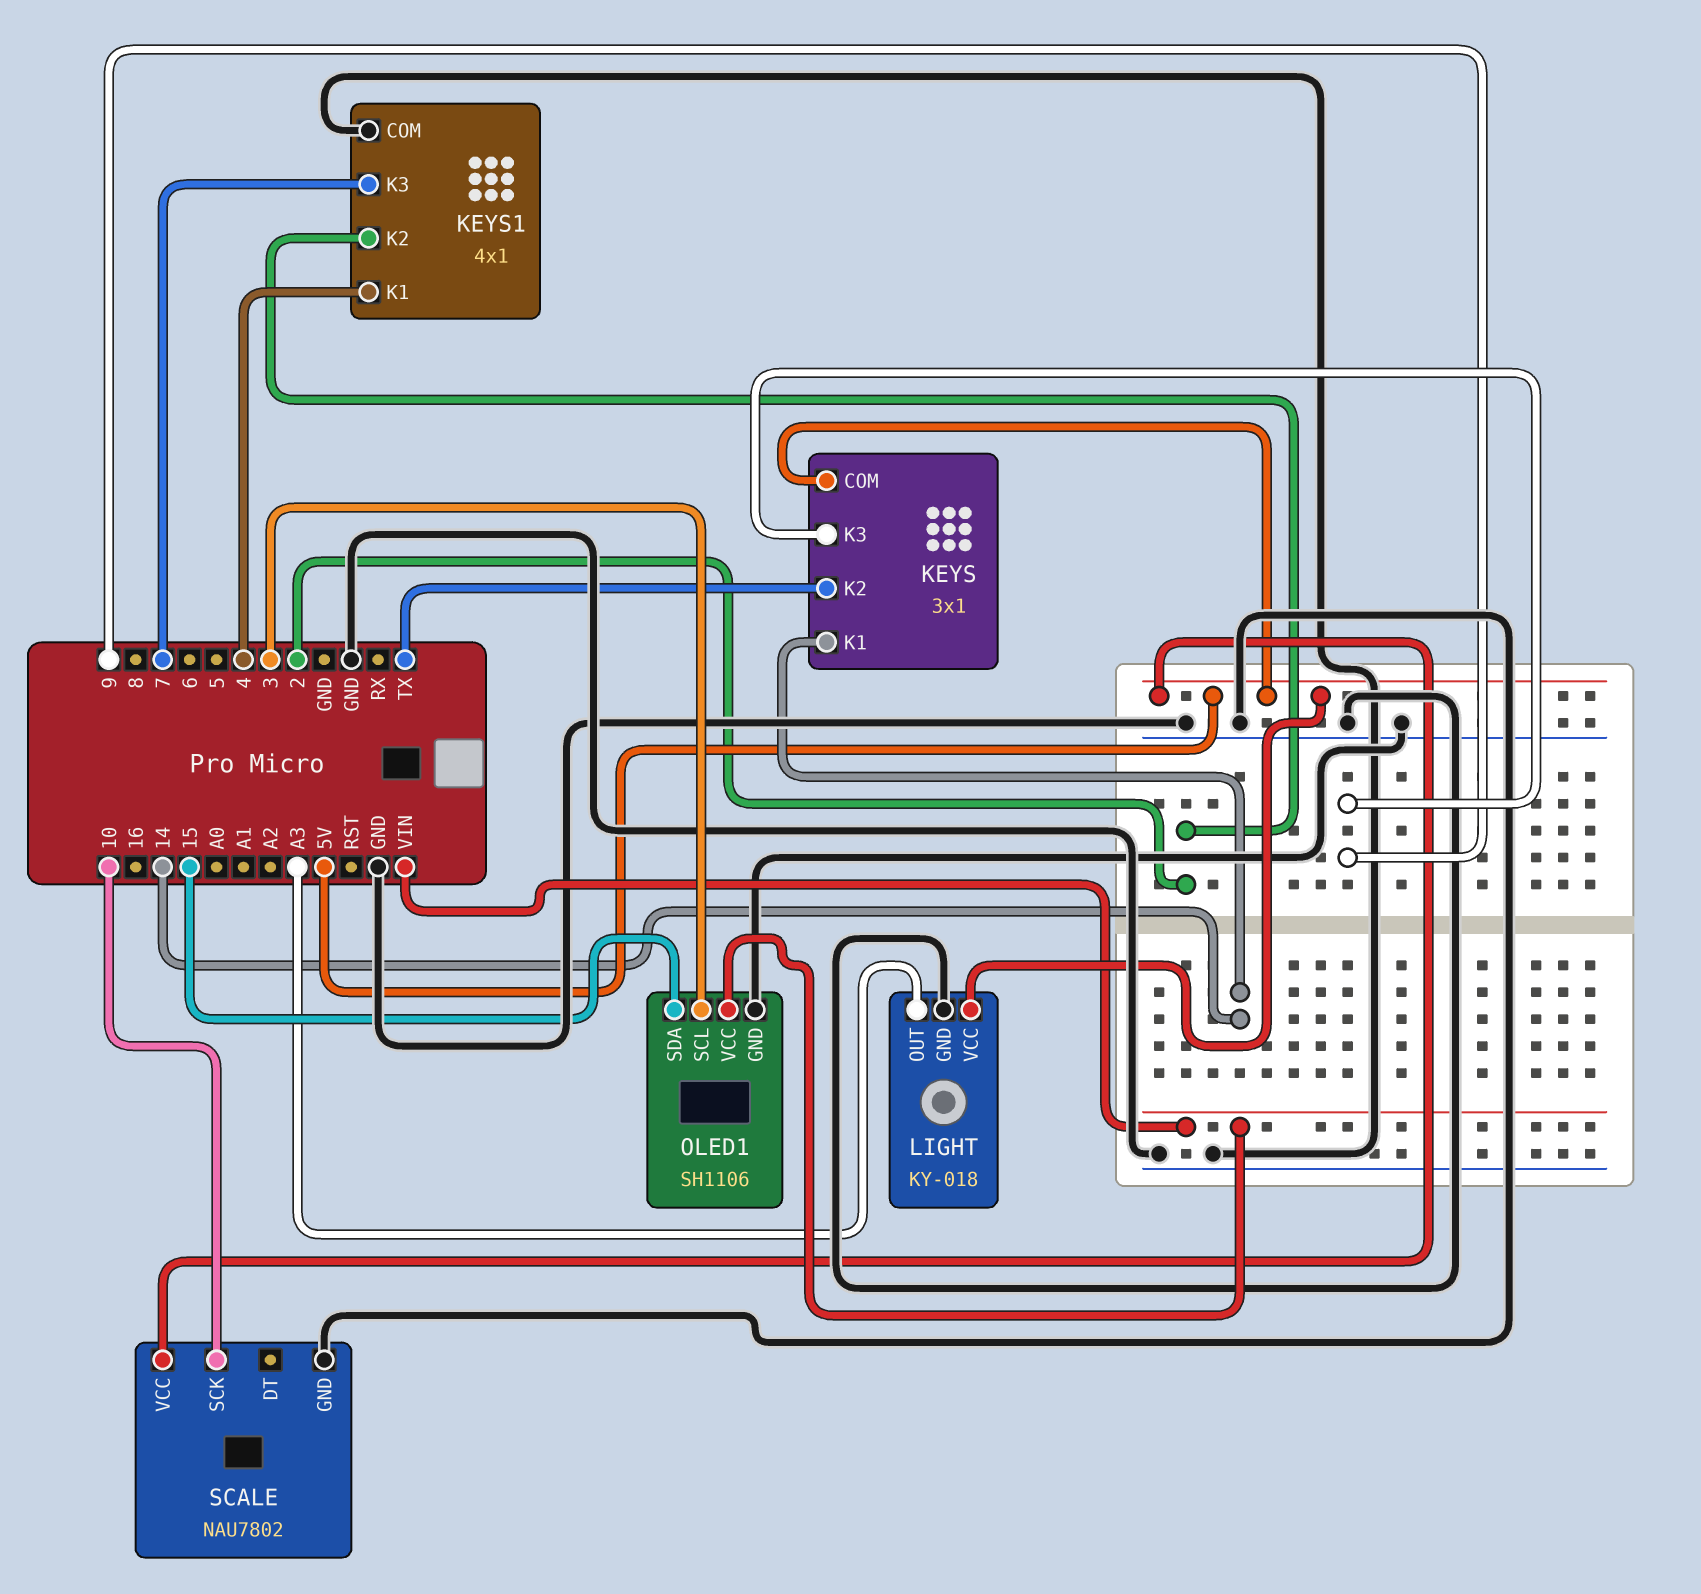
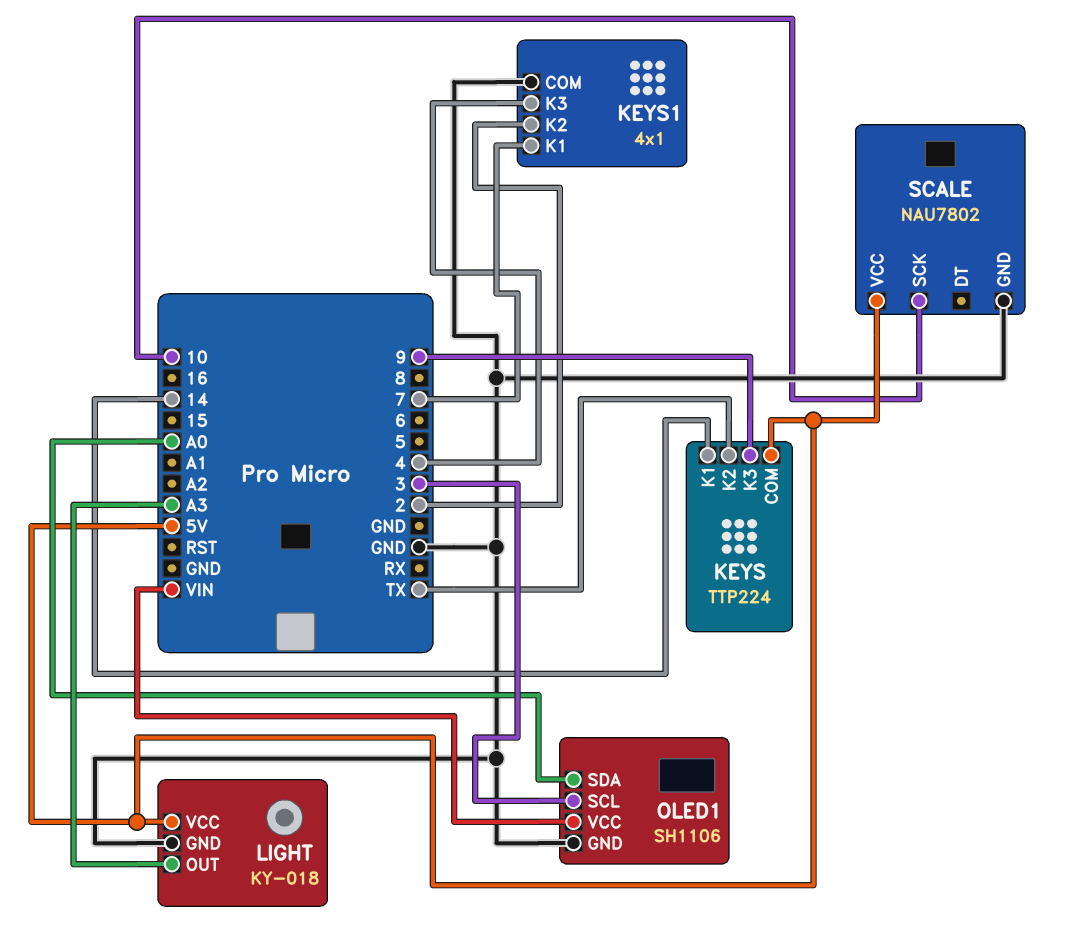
KEYS: 3x1 -> TTP224
KEYS1 pin K1: 4 -> 7
KEYS1 pin K3: 7 -> 4
OLED1 pin SDA: 15 -> A0

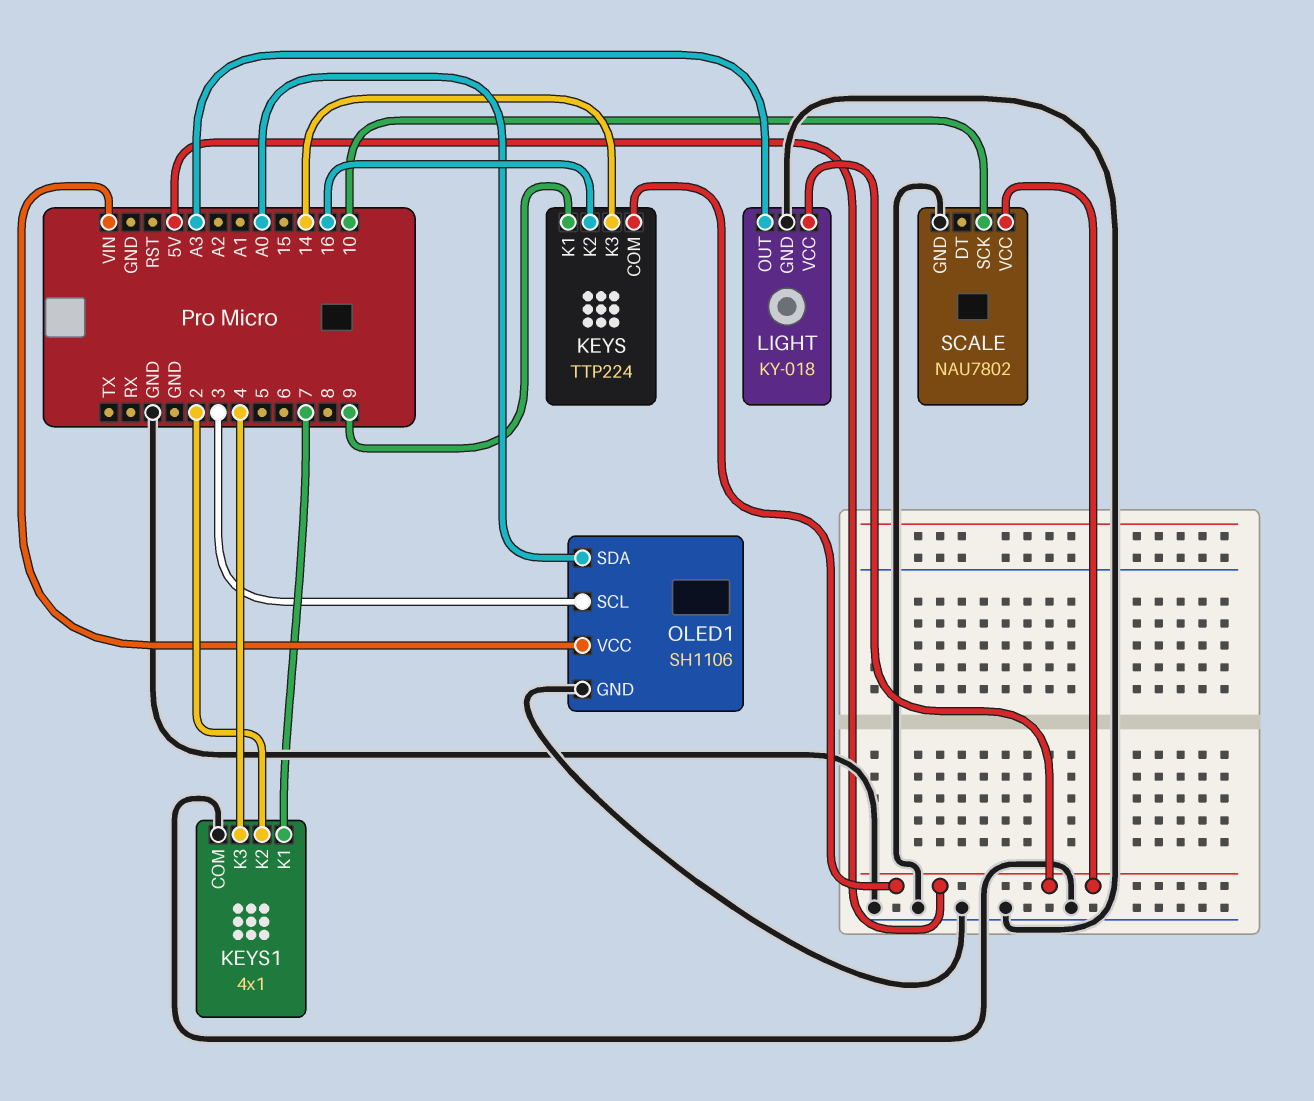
KEYS pin K1: 14 -> 9
KEYS pin K2: TX -> 16
KEYS pin K3: 9 -> 14

